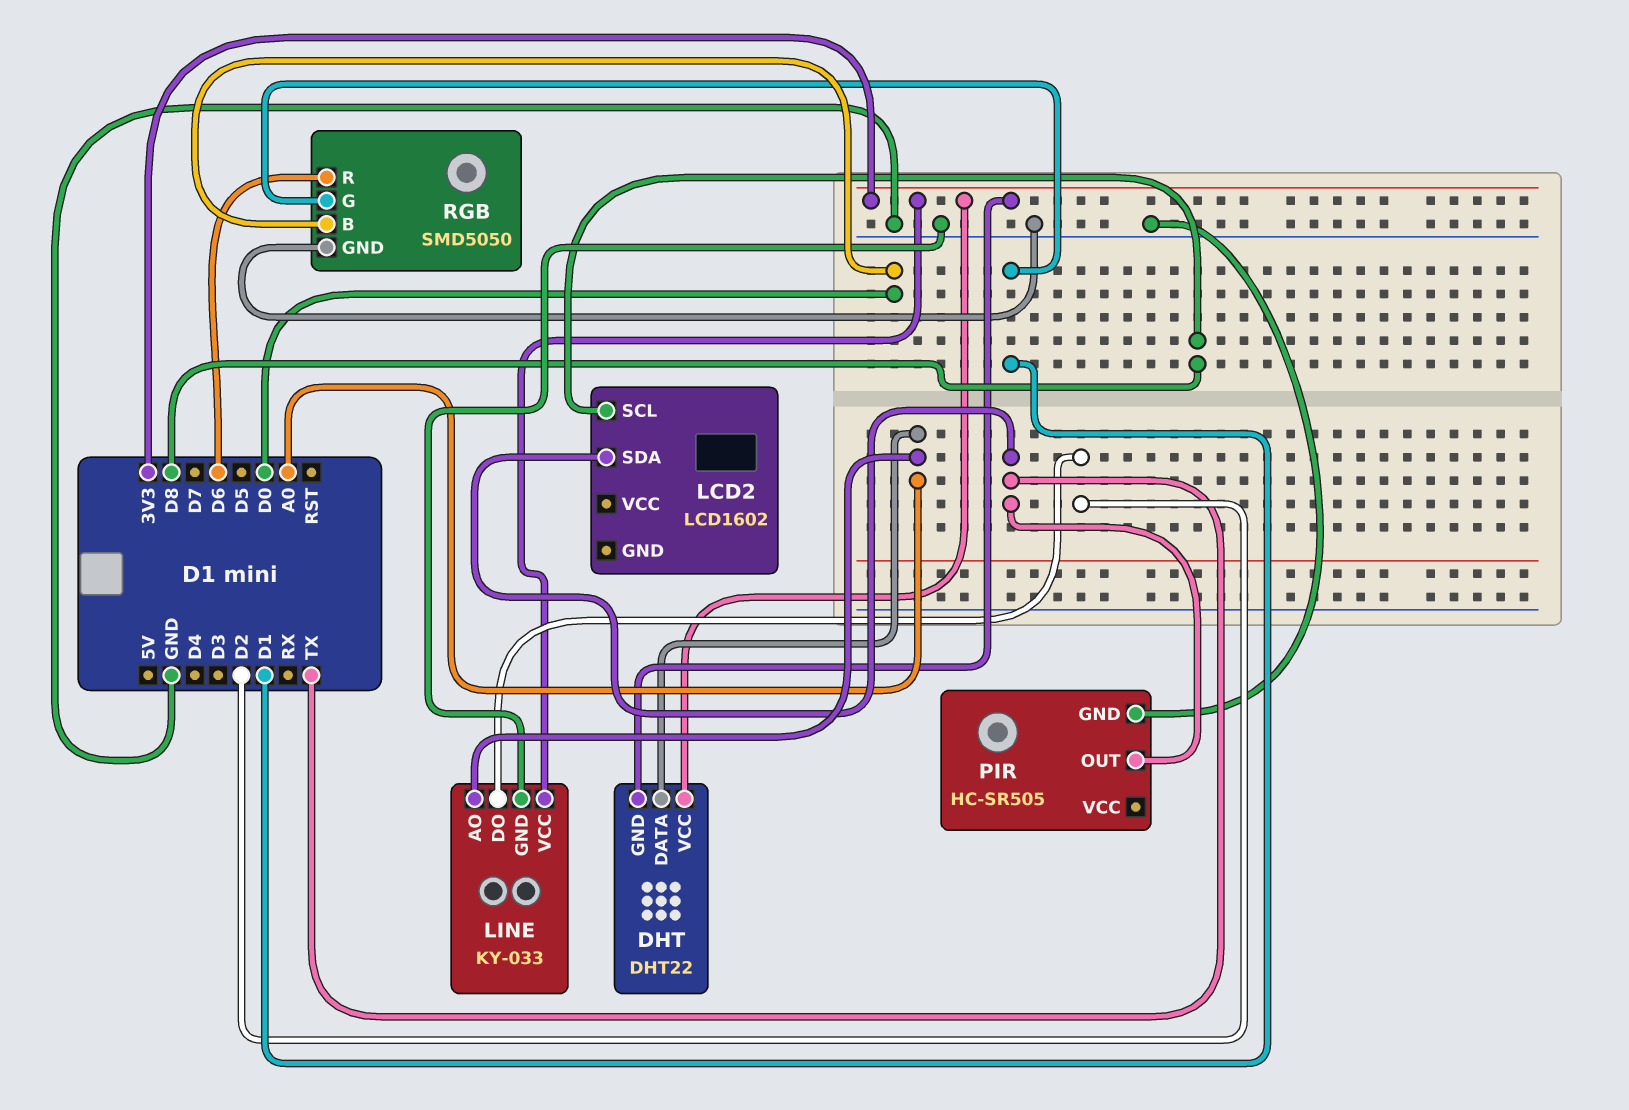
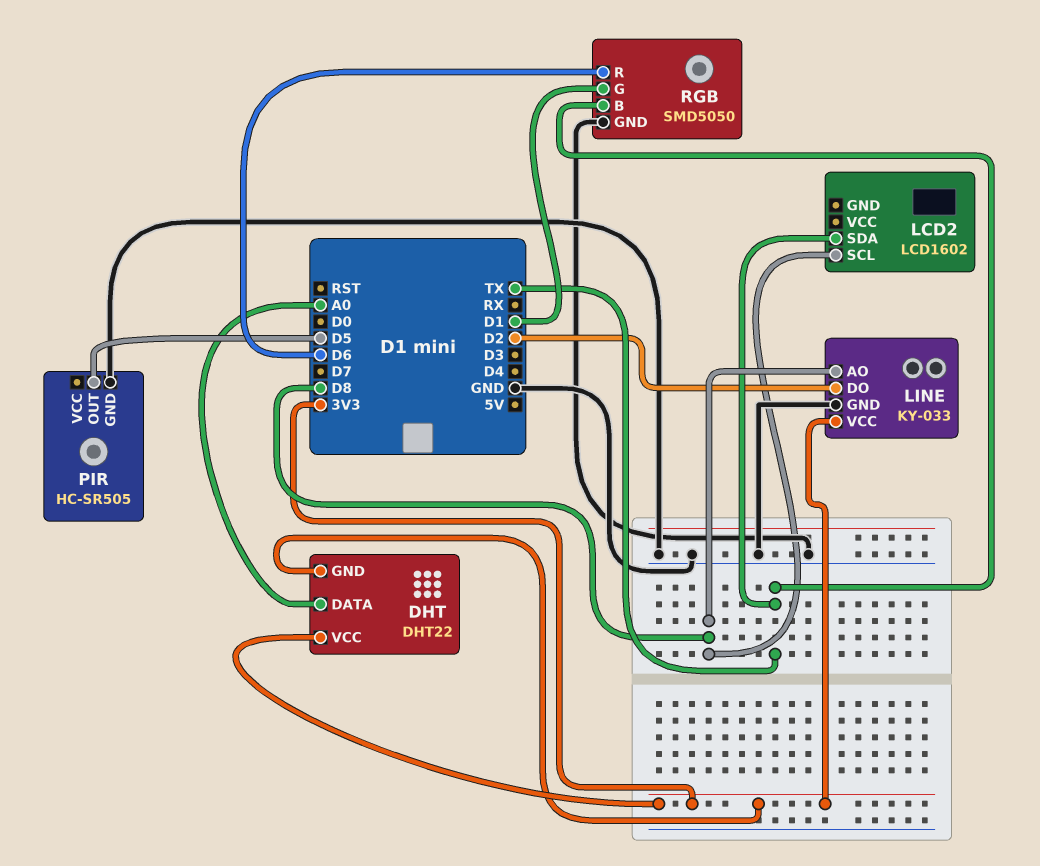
LINE pin AO: A0 -> D8
PIR pin OUT: TX -> D5
RGB pin B: D0 -> TX

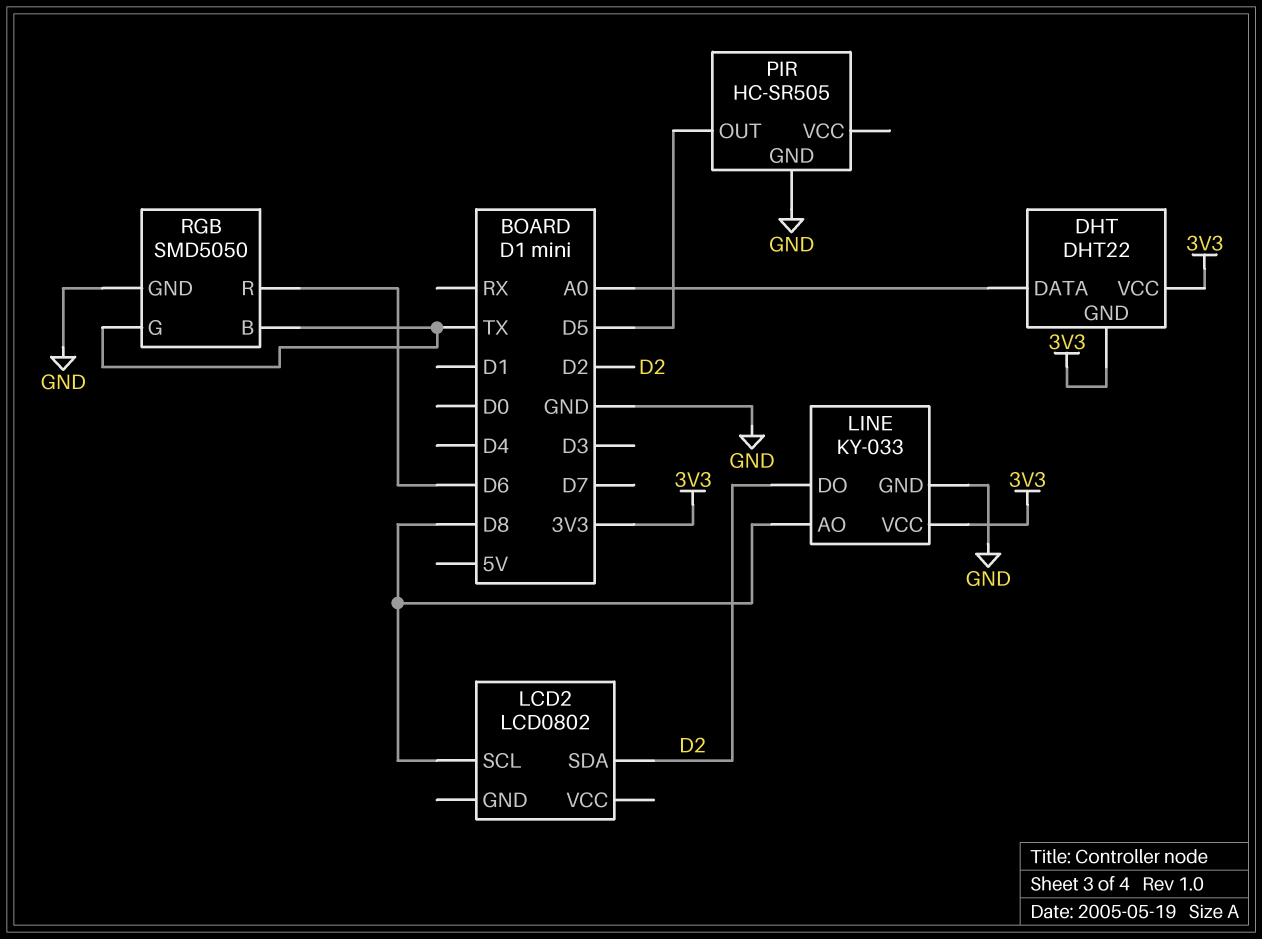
LCD2: LCD1602 -> LCD0802
LCD2 pin SDA: TX -> D2
RGB pin G: D1 -> TX

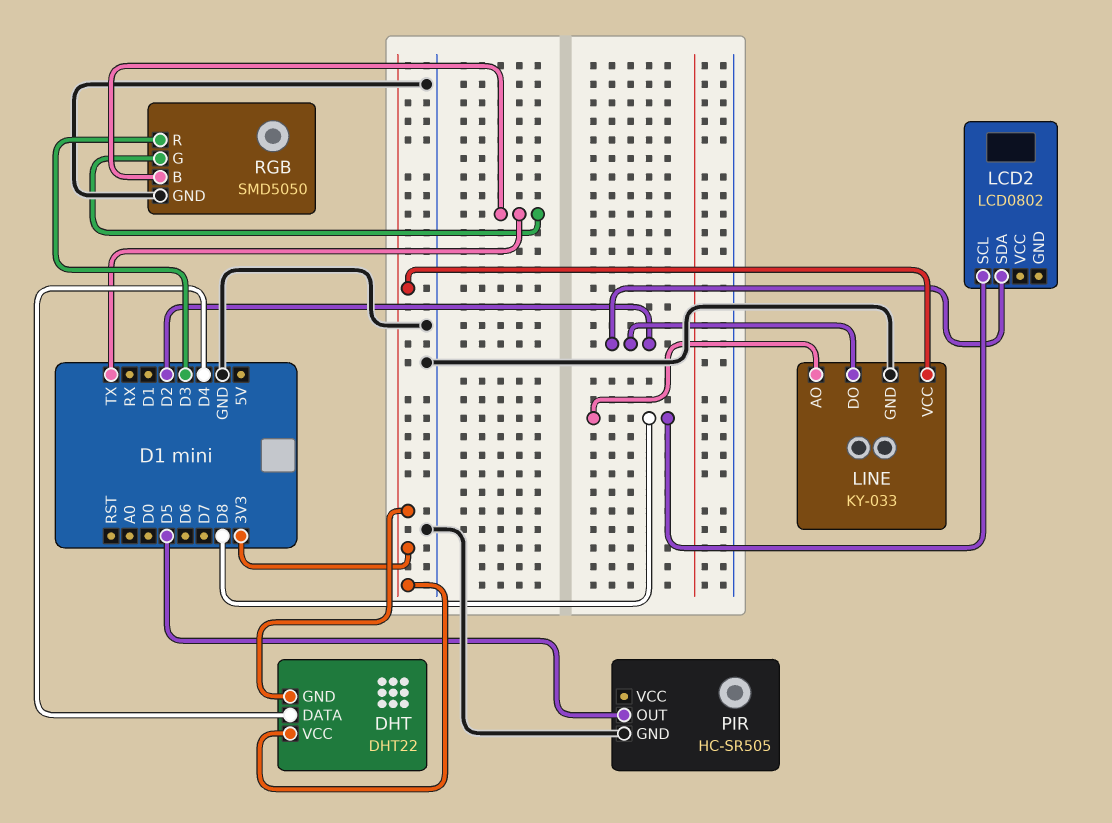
DHT pin DATA: A0 -> D4
RGB pin R: D6 -> D3

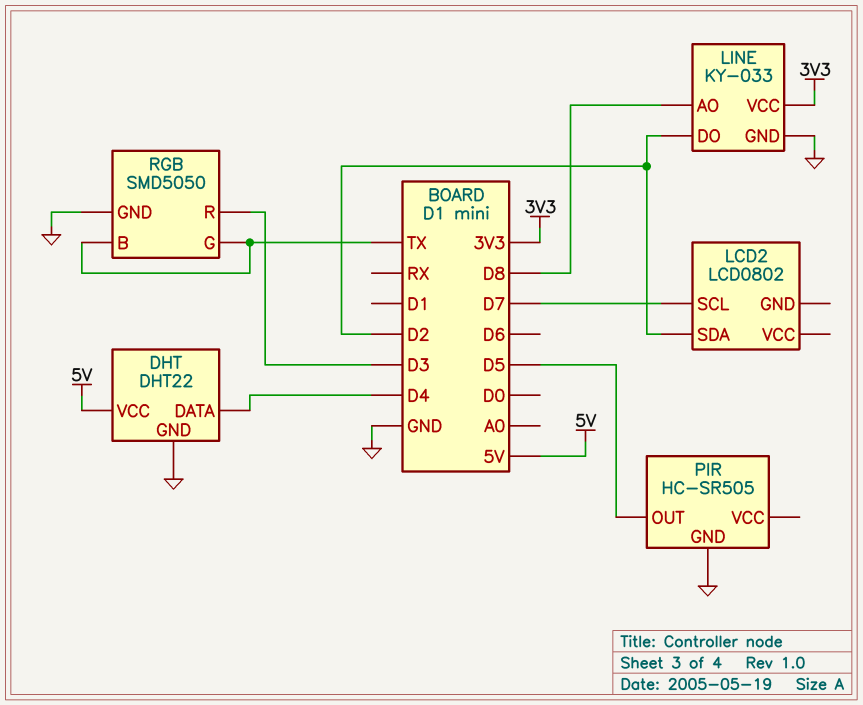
DHT pin GND: 3V3 -> GND
DHT pin VCC: 3V3 -> 5V
LCD2 pin SCL: D8 -> D7

